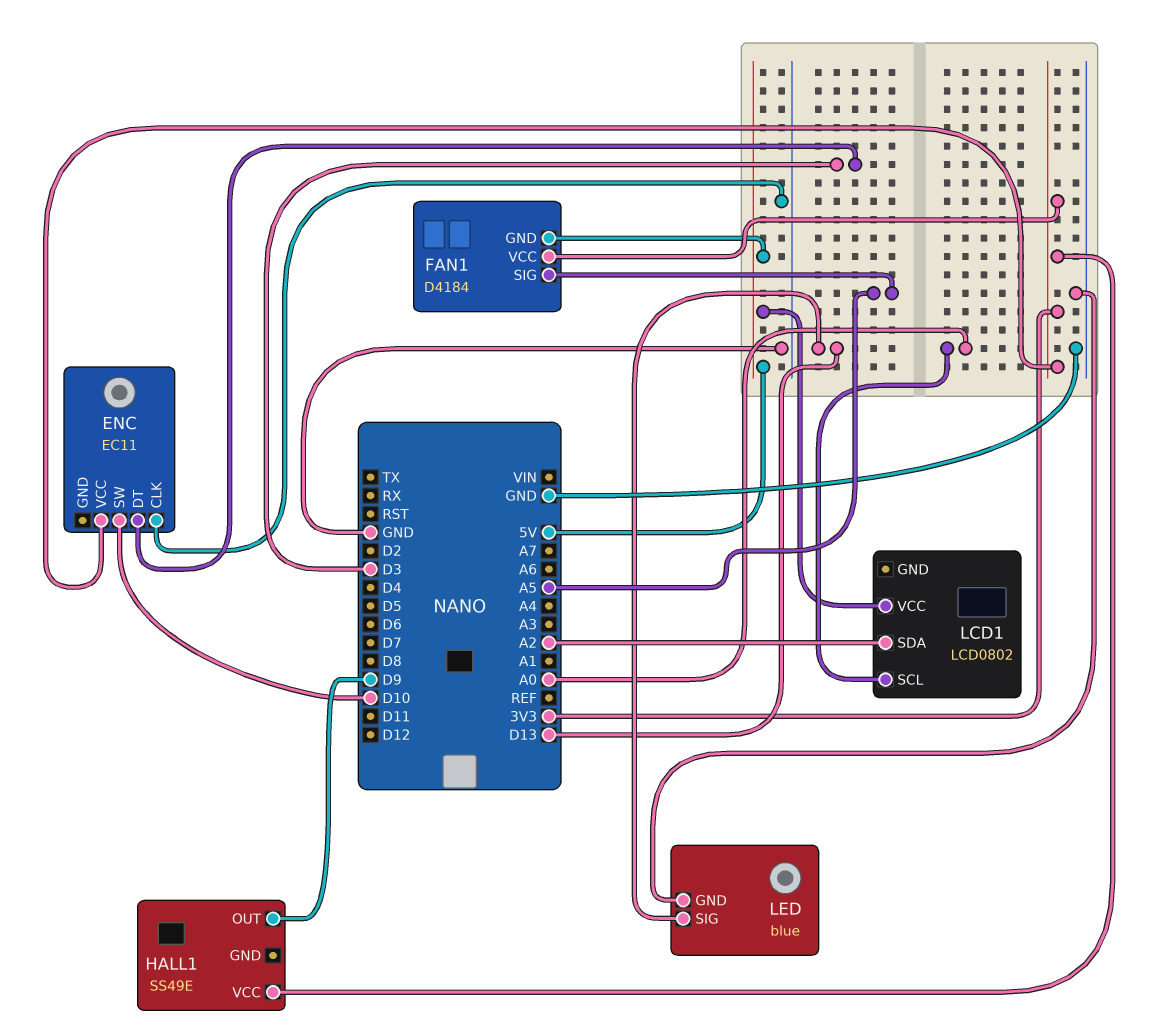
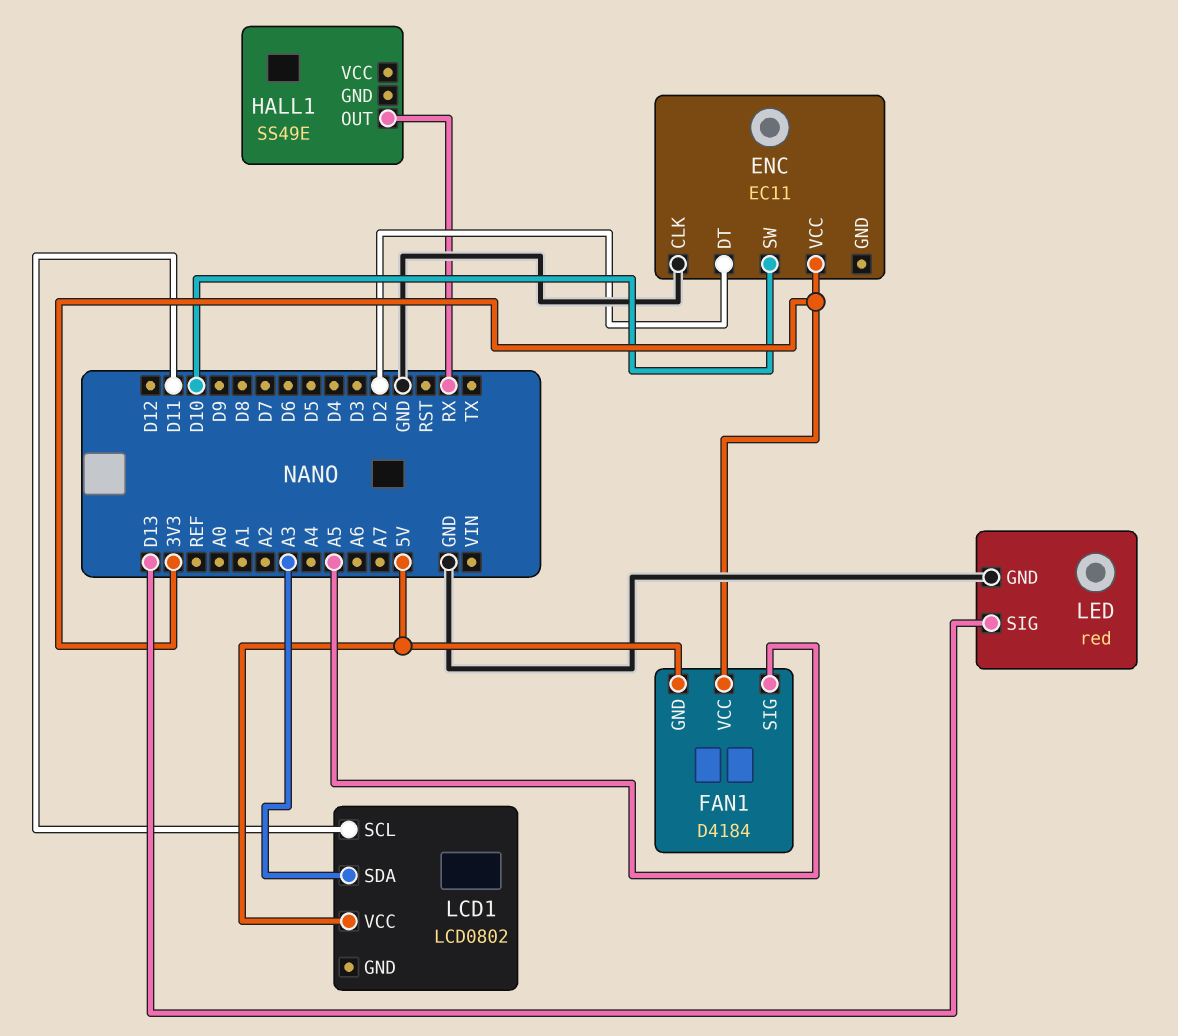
ENC pin DT: D3 -> D2
HALL1 pin OUT: D9 -> RX
HALL1 pin VCC: 3V3 -> none
LCD1 pin SCL: A0 -> D11
LCD1 pin SDA: A2 -> A3
LED: blue -> red

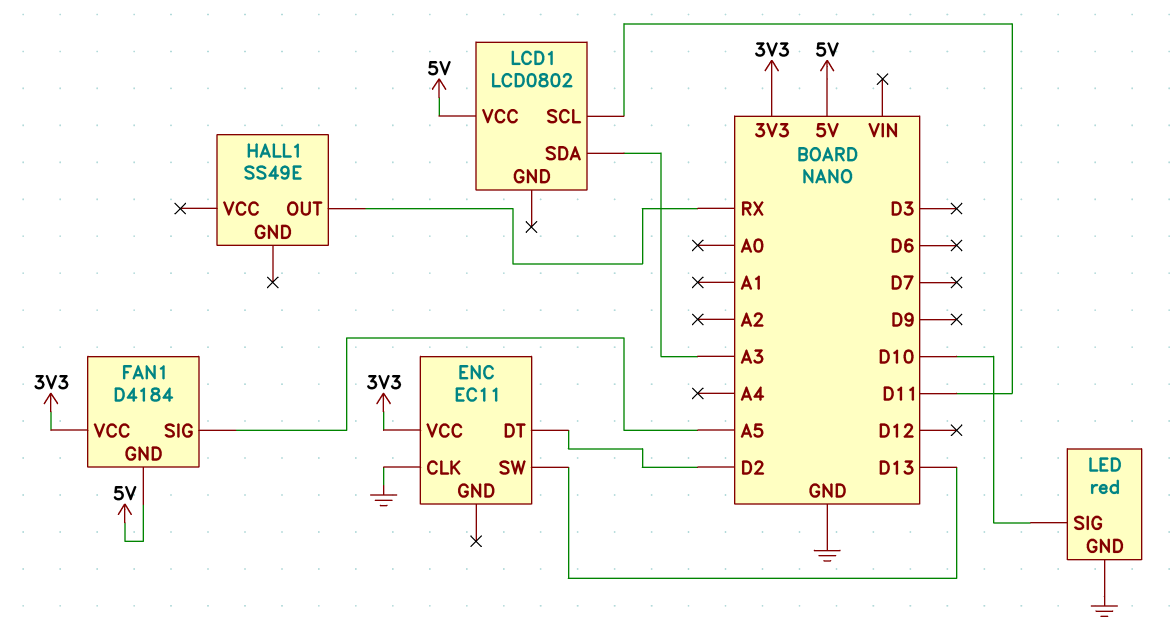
ENC pin SW: D10 -> D13
LED pin SIG: D13 -> D10

